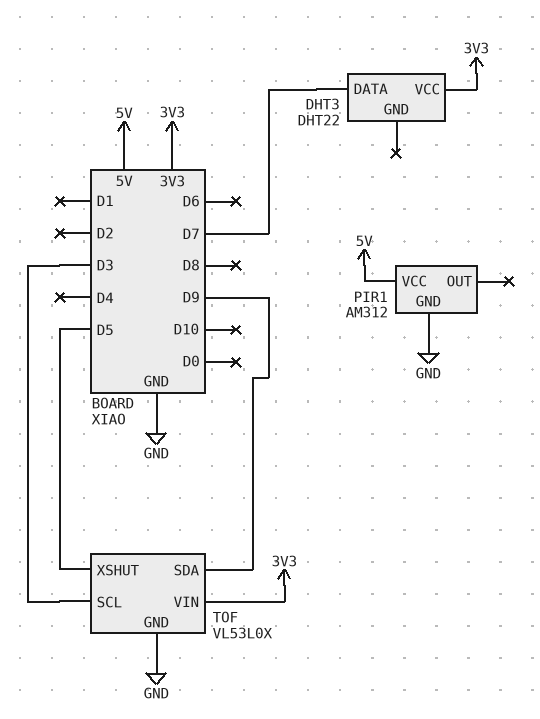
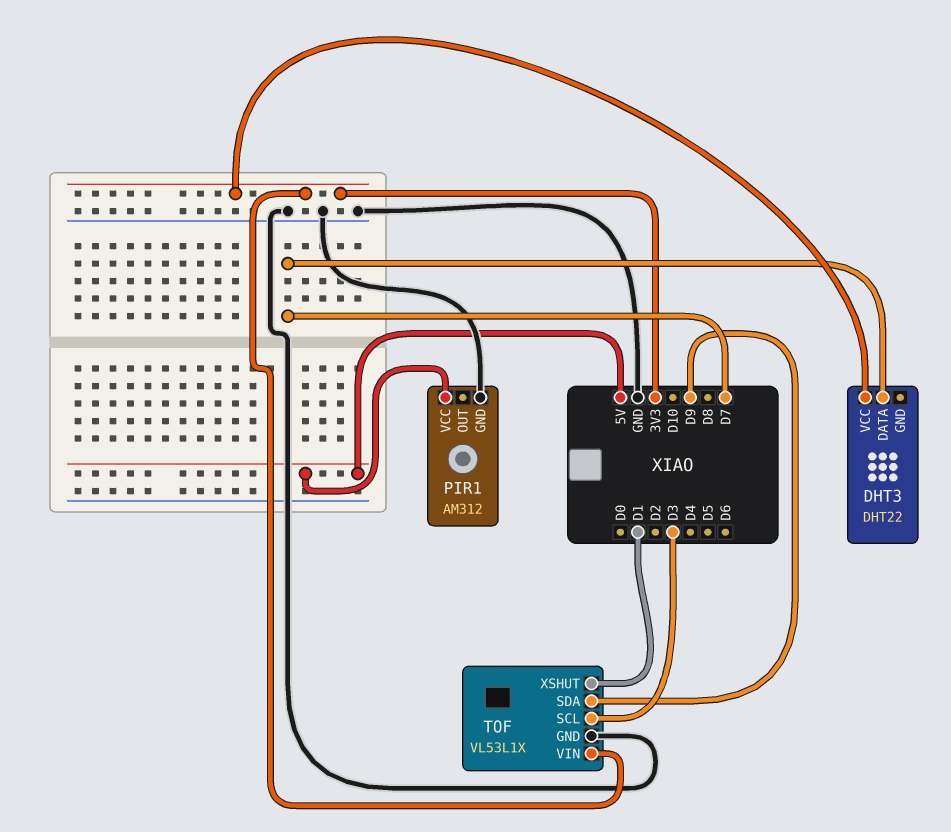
TOF: VL53L0X -> VL53L1X
TOF pin XSHUT: D5 -> D1

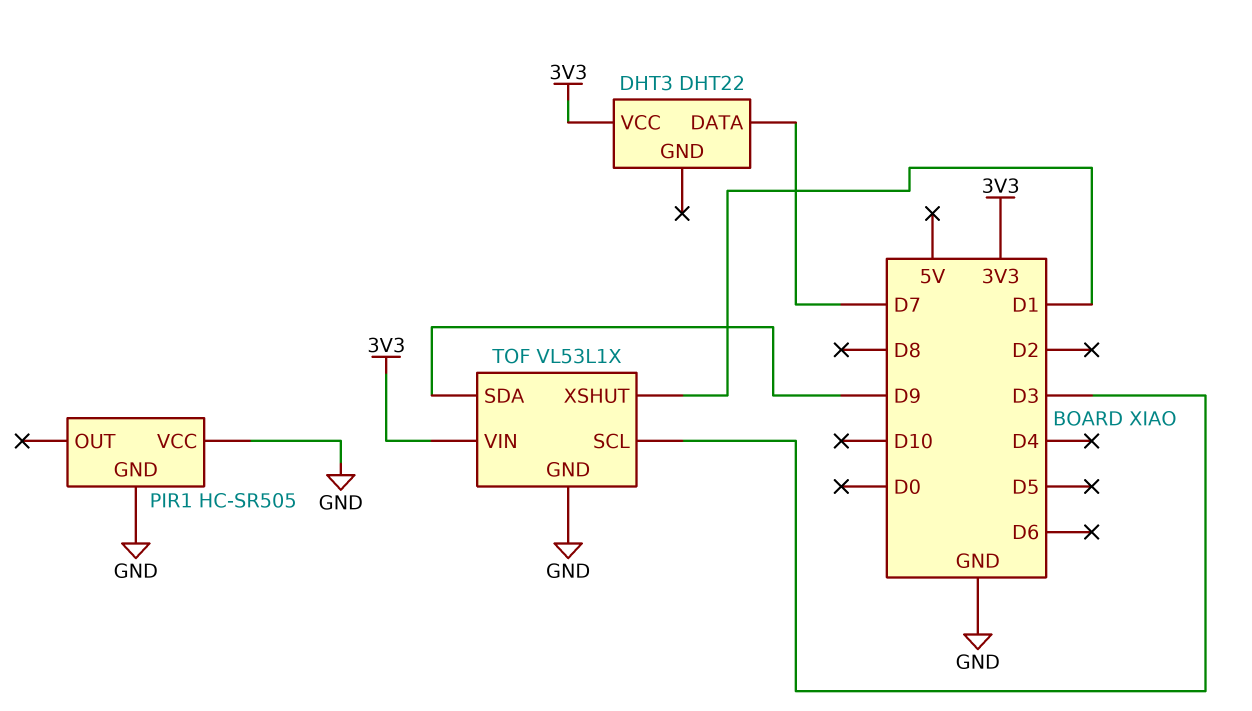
PIR1: AM312 -> HC-SR505
PIR1 pin VCC: 5V -> GND

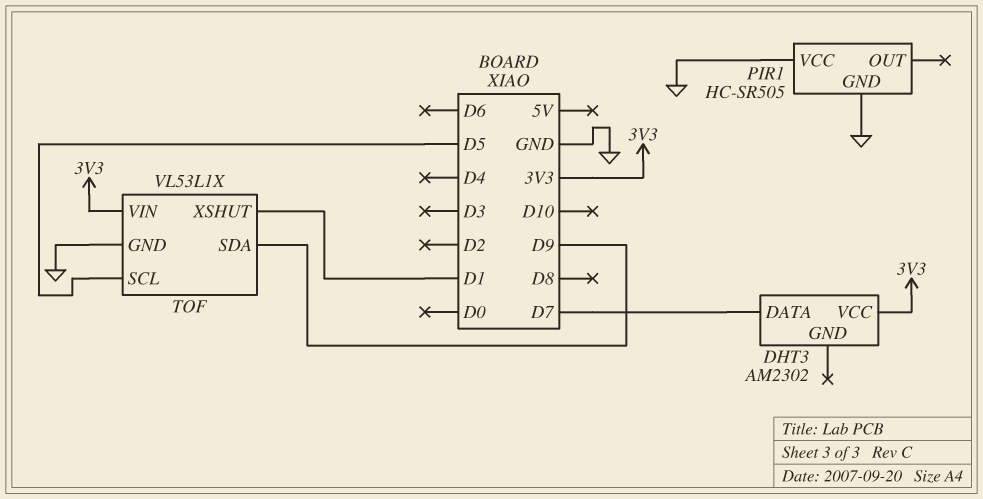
DHT3: DHT22 -> AM2302
TOF pin SCL: D3 -> D5

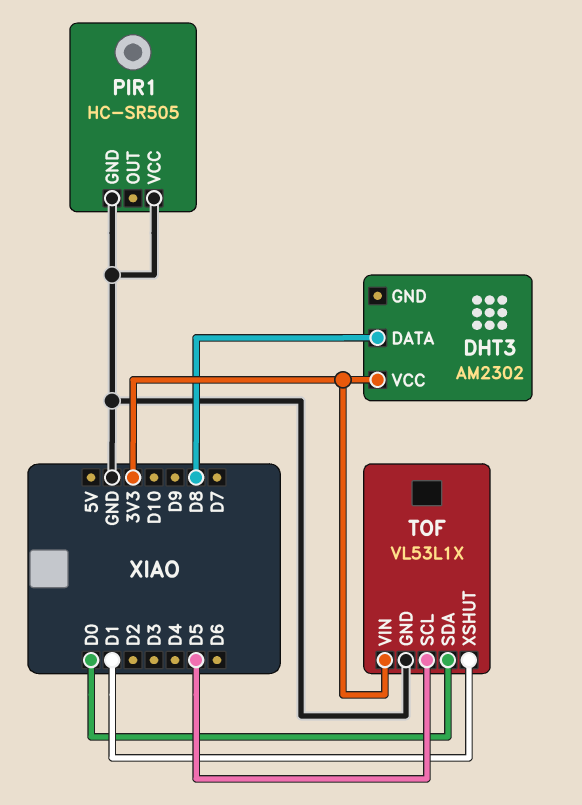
DHT3 pin DATA: D7 -> D8
TOF pin SDA: D9 -> D0

